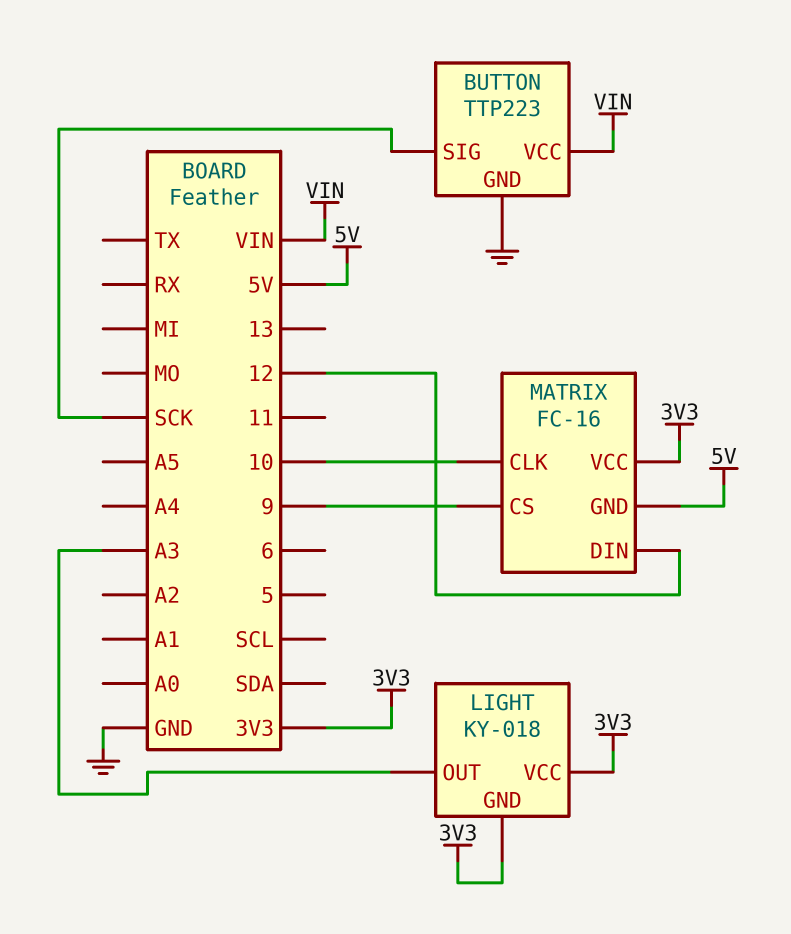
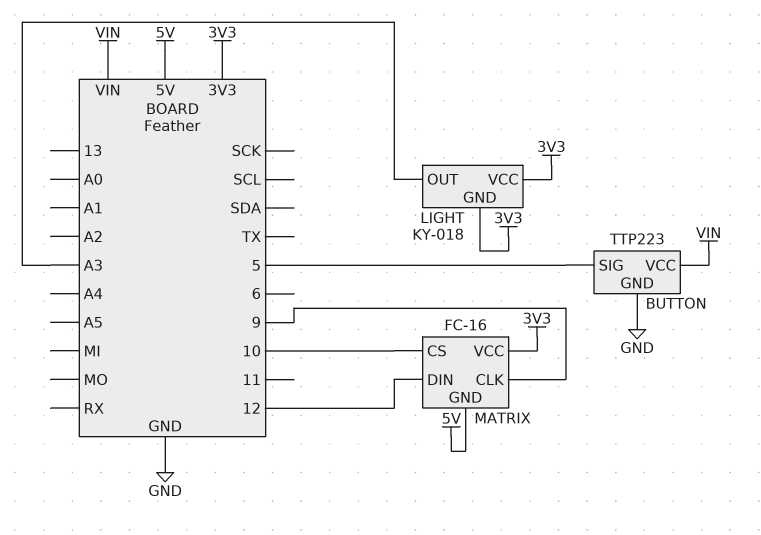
BUTTON pin SIG: SCK -> 5
MATRIX pin CLK: 10 -> 9
MATRIX pin CS: 9 -> 10

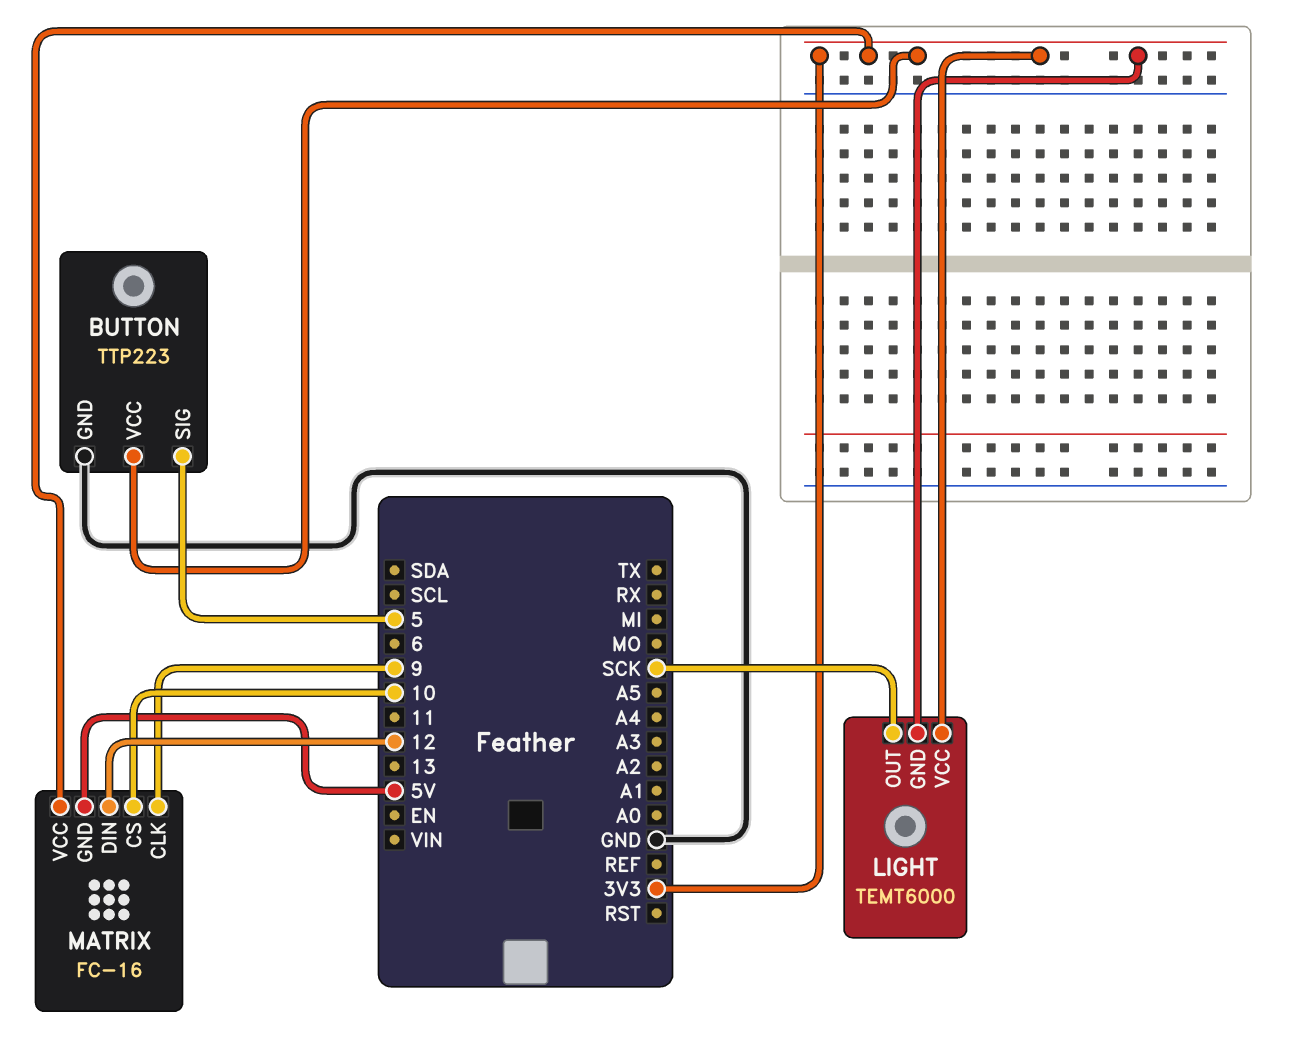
BUTTON pin VCC: VIN -> 3V3
LIGHT: KY-018 -> TEMT6000
LIGHT pin OUT: A3 -> SCK

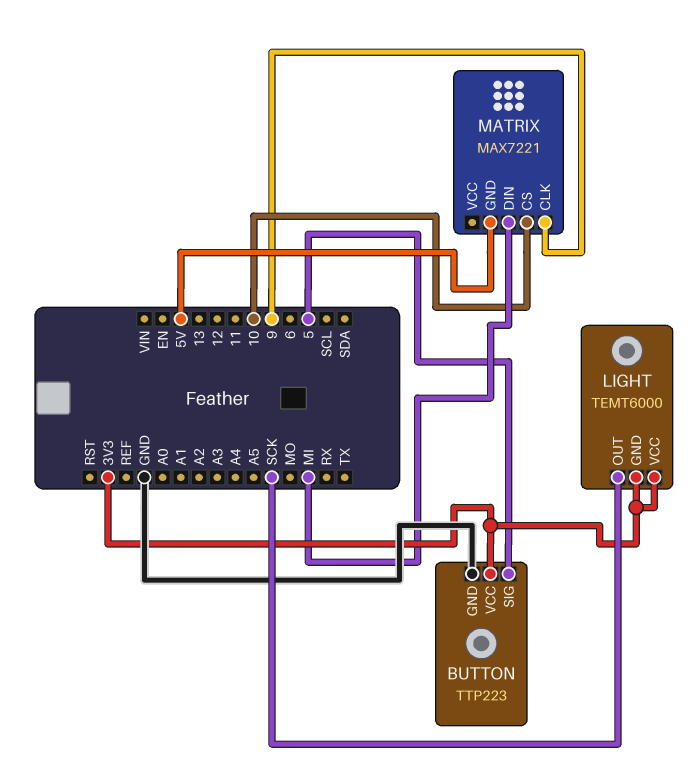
MATRIX: FC-16 -> MAX7221
MATRIX pin DIN: 12 -> MI
MATRIX pin VCC: 3V3 -> none

